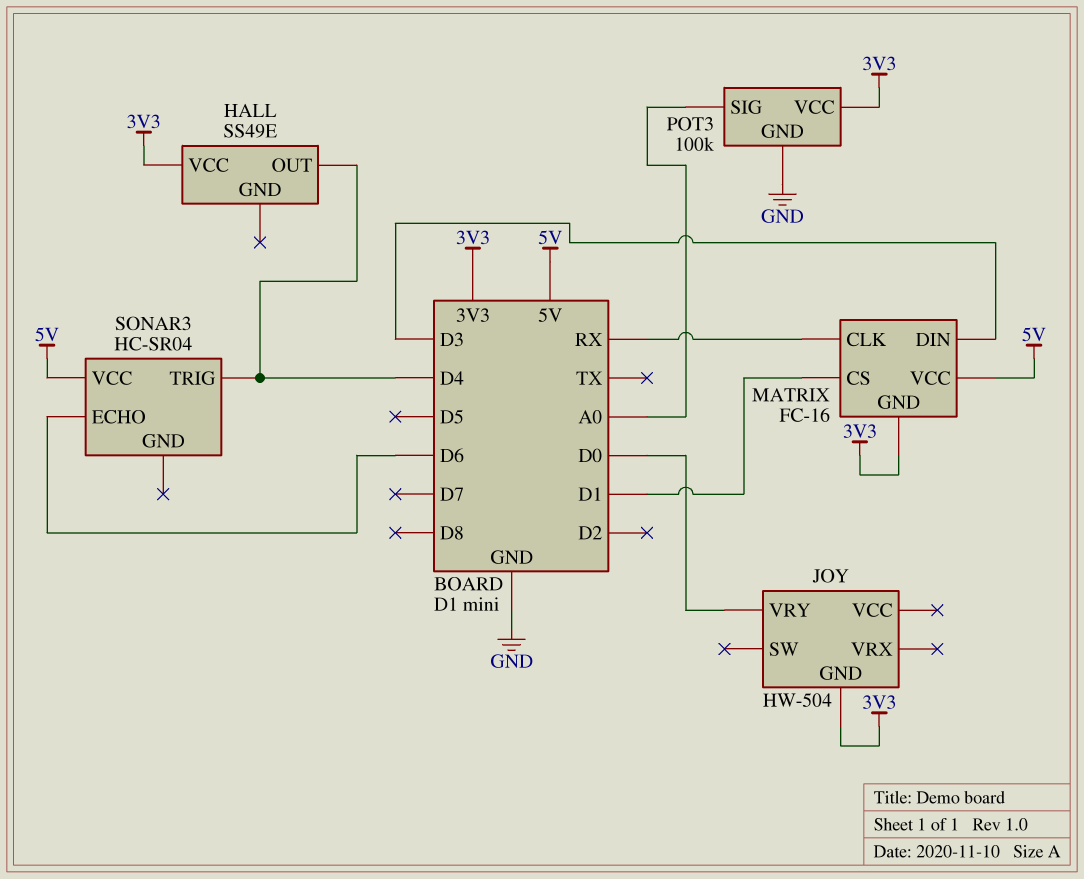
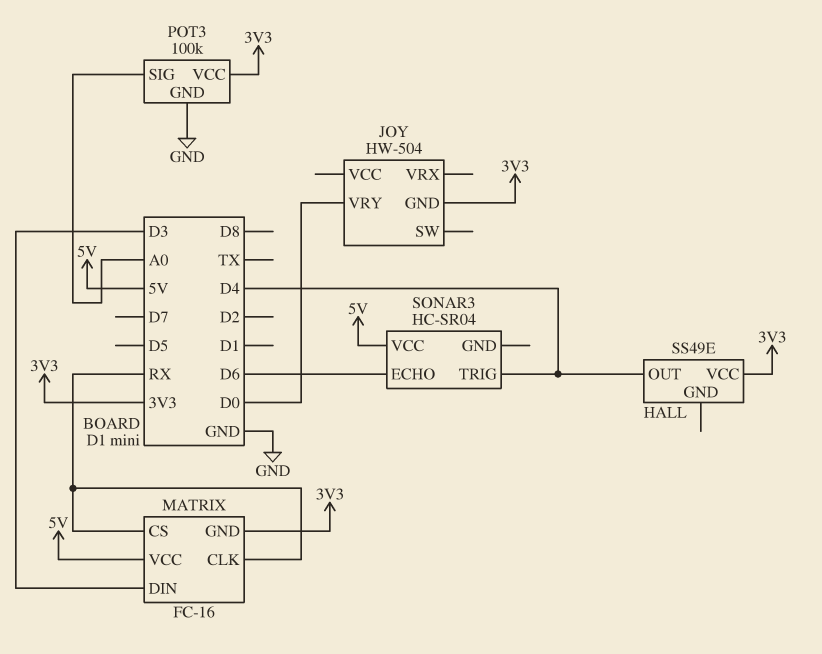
MATRIX pin CS: D1 -> RX

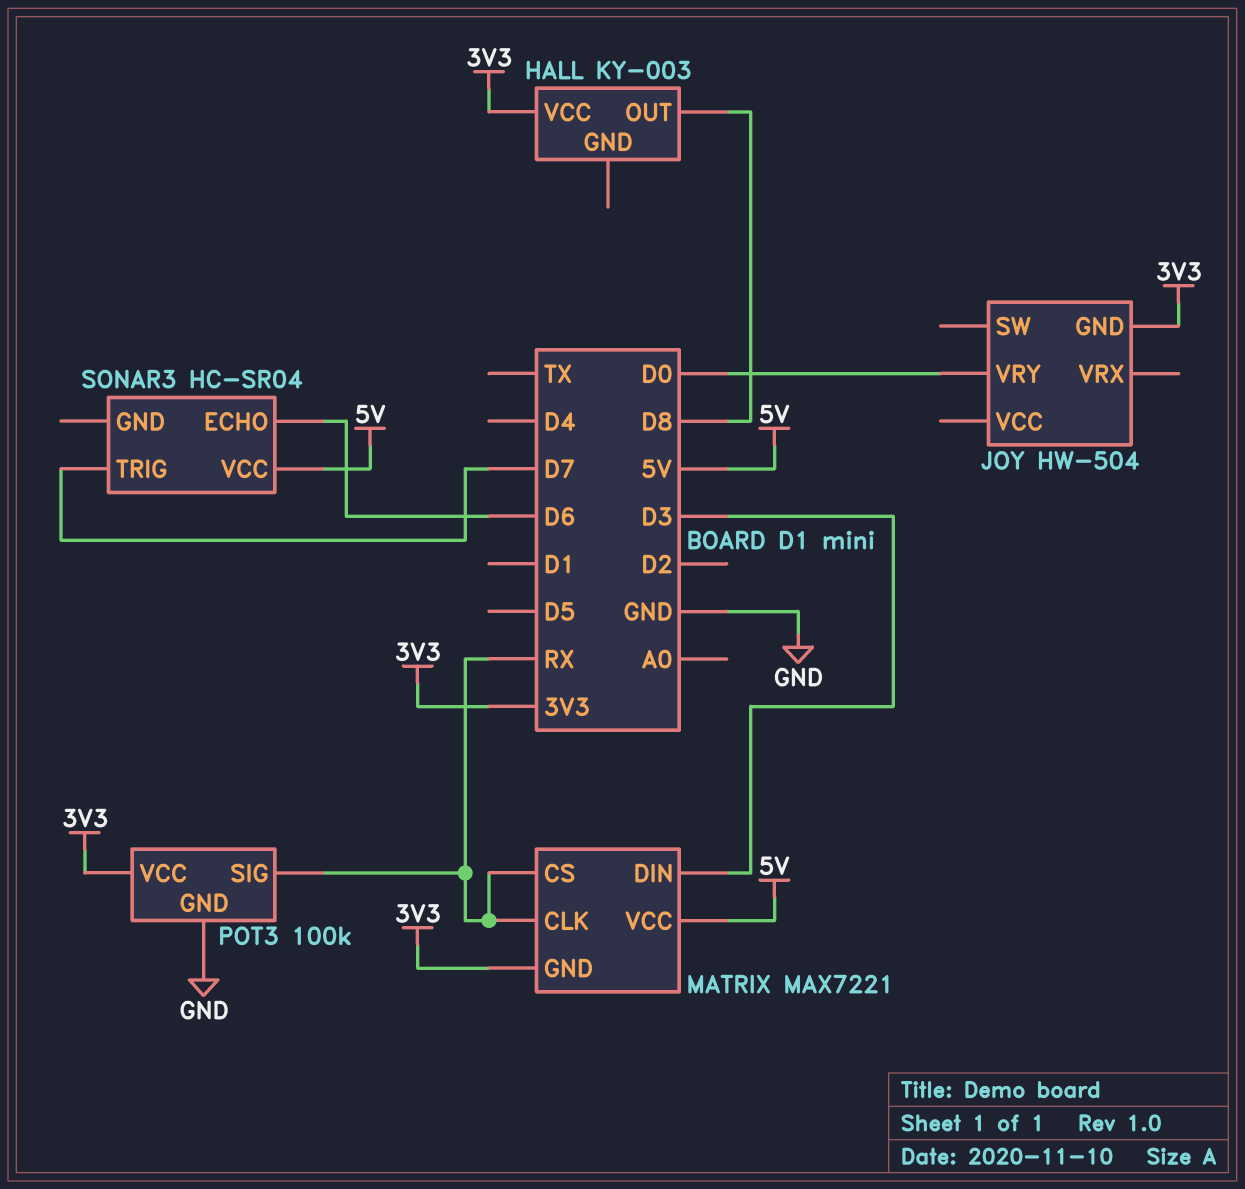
HALL: SS49E -> KY-003
HALL pin OUT: D4 -> D8
MATRIX: FC-16 -> MAX7221
POT3 pin SIG: A0 -> RX
SONAR3 pin TRIG: D4 -> D7

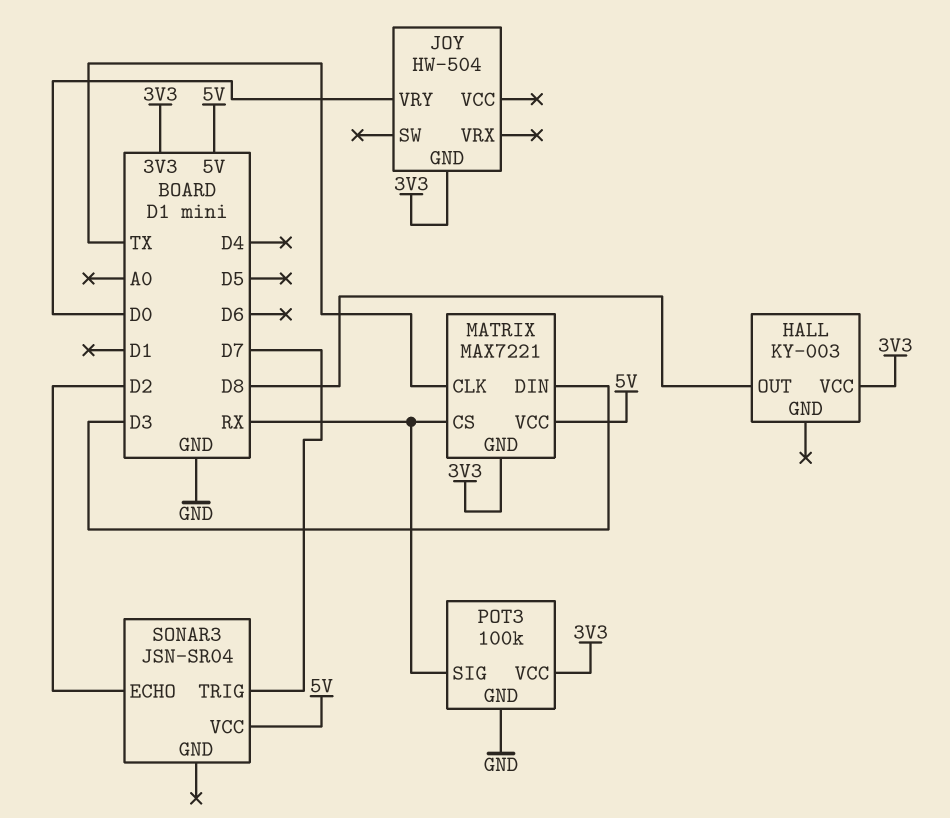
MATRIX pin CLK: RX -> TX
SONAR3: HC-SR04 -> JSN-SR04
SONAR3 pin ECHO: D6 -> D2

